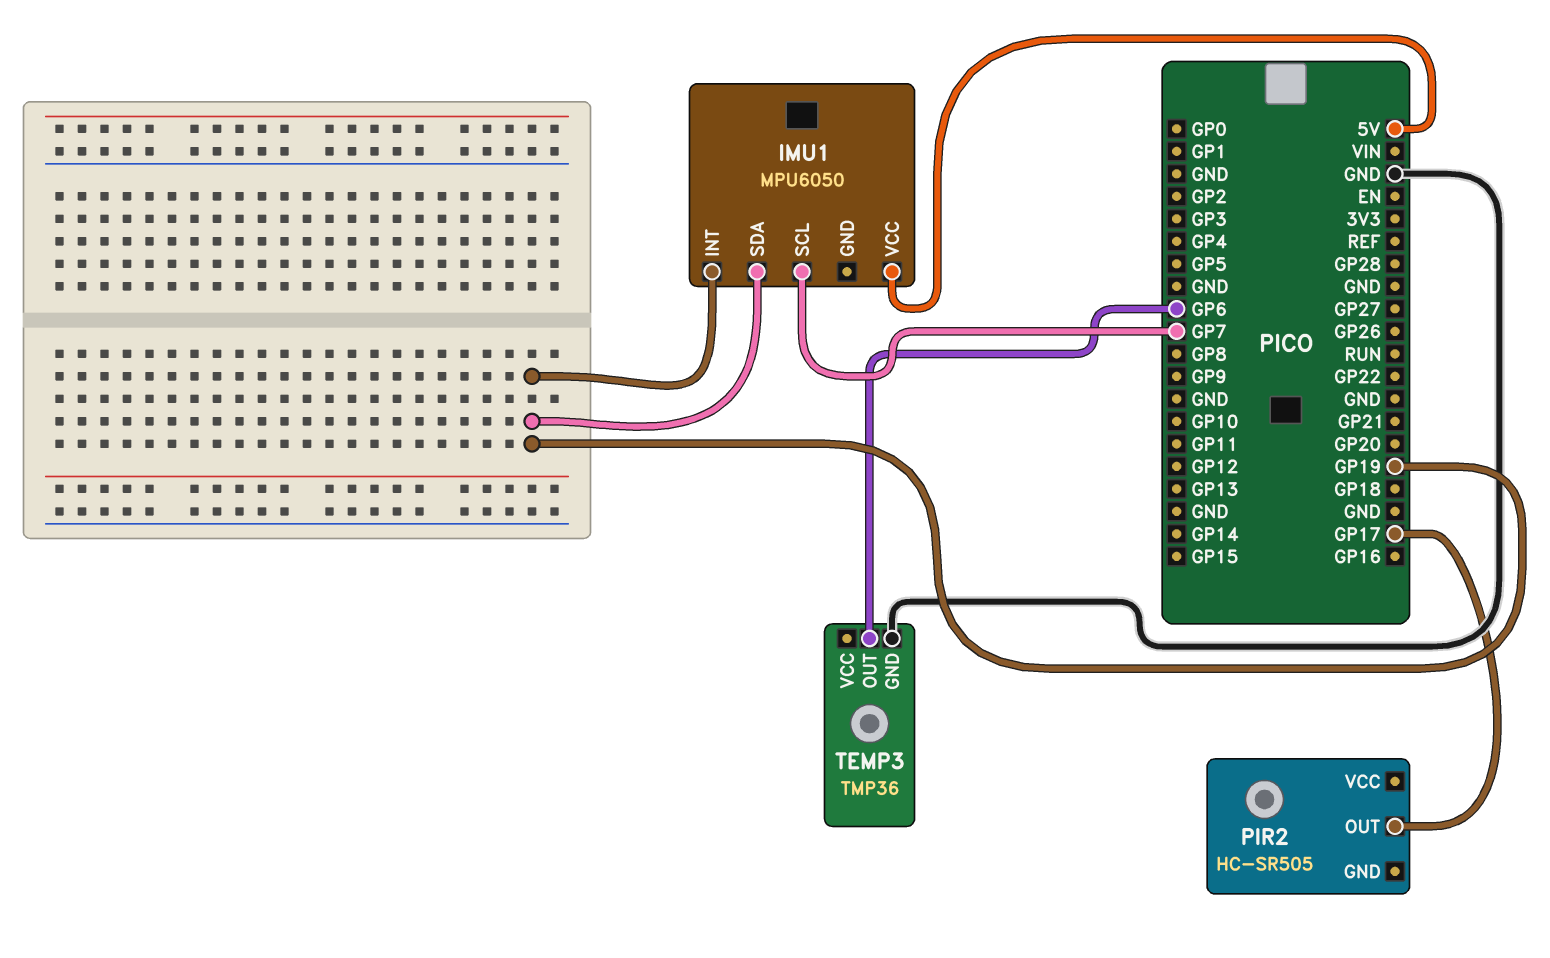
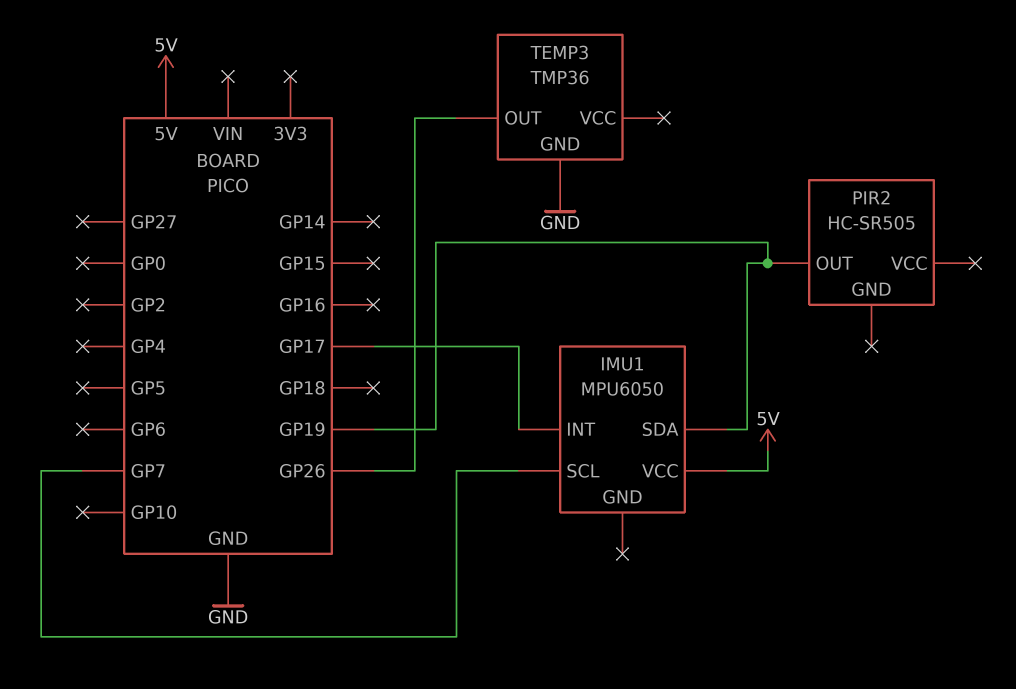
IMU1 pin INT: GP19 -> GP17
PIR2 pin OUT: GP17 -> GP19
TEMP3 pin OUT: GP6 -> GP26

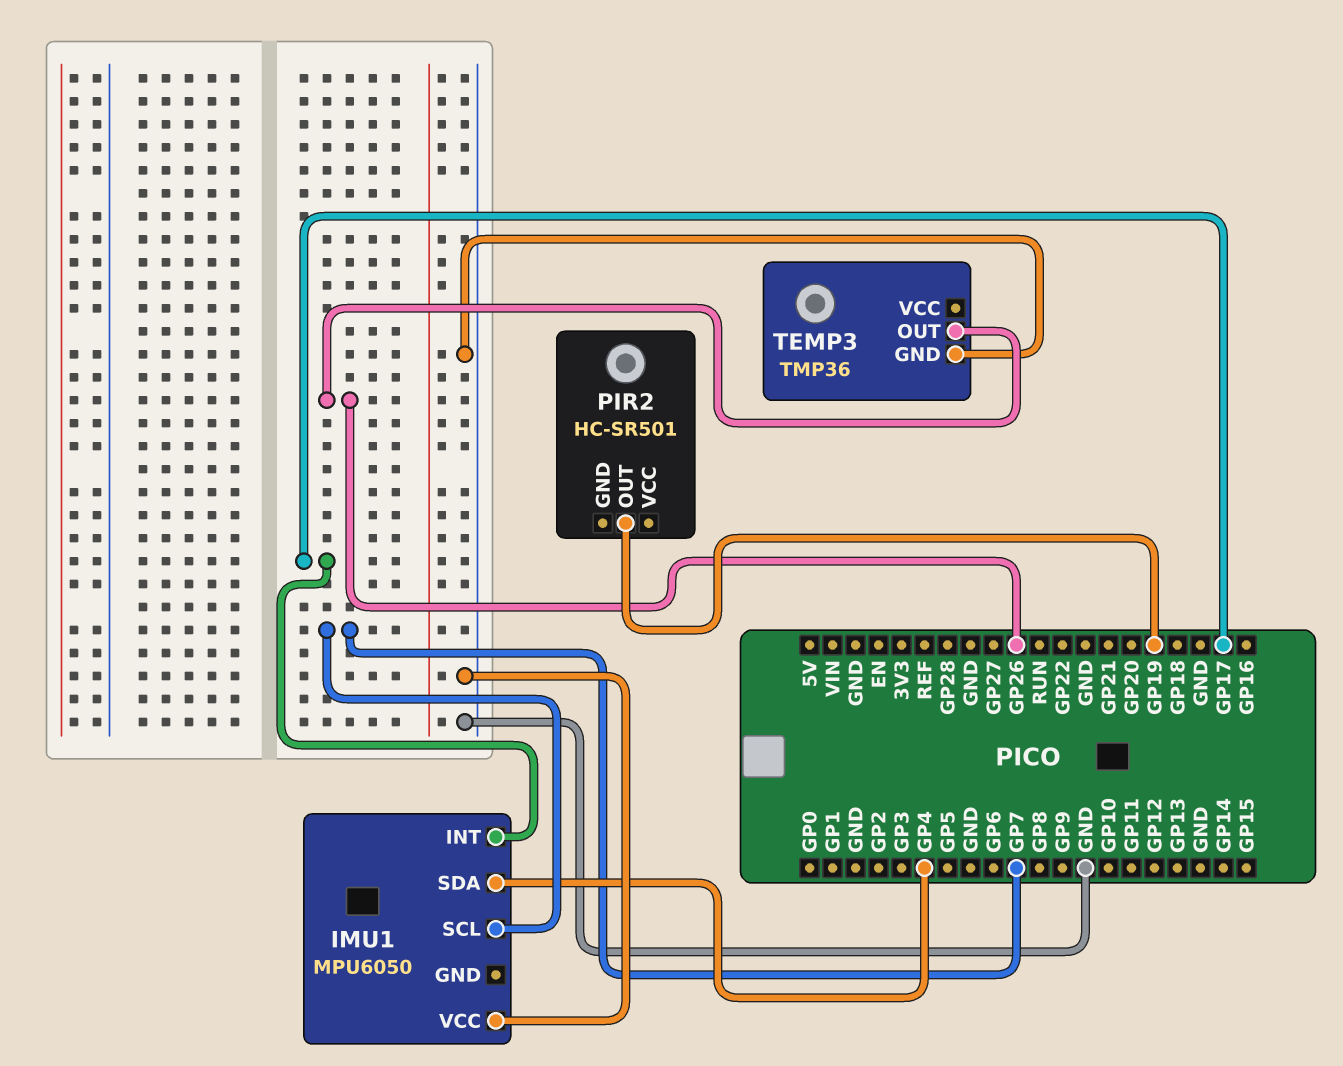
IMU1 pin SDA: GP19 -> GP4
IMU1 pin VCC: 5V -> GND
PIR2: HC-SR505 -> HC-SR501

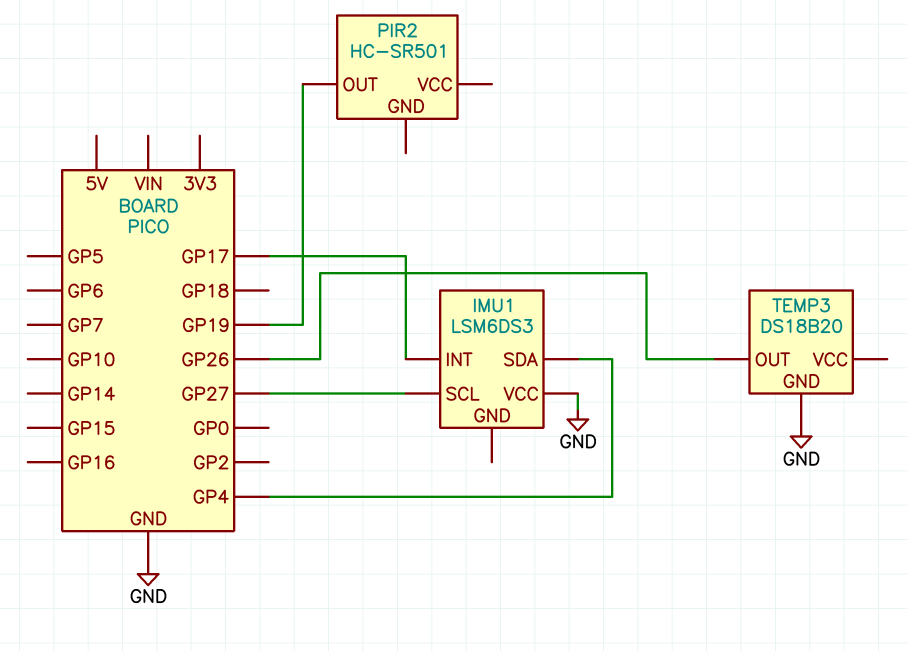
IMU1: MPU6050 -> LSM6DS3
IMU1 pin SCL: GP7 -> GP27
TEMP3: TMP36 -> DS18B20

